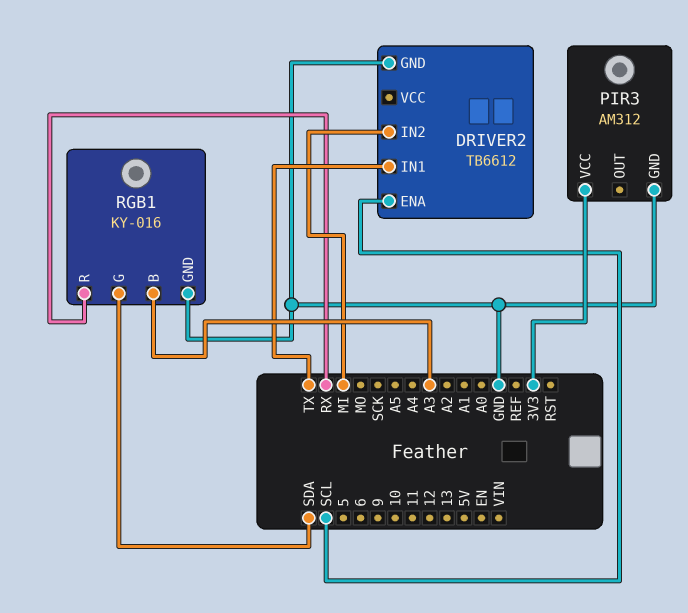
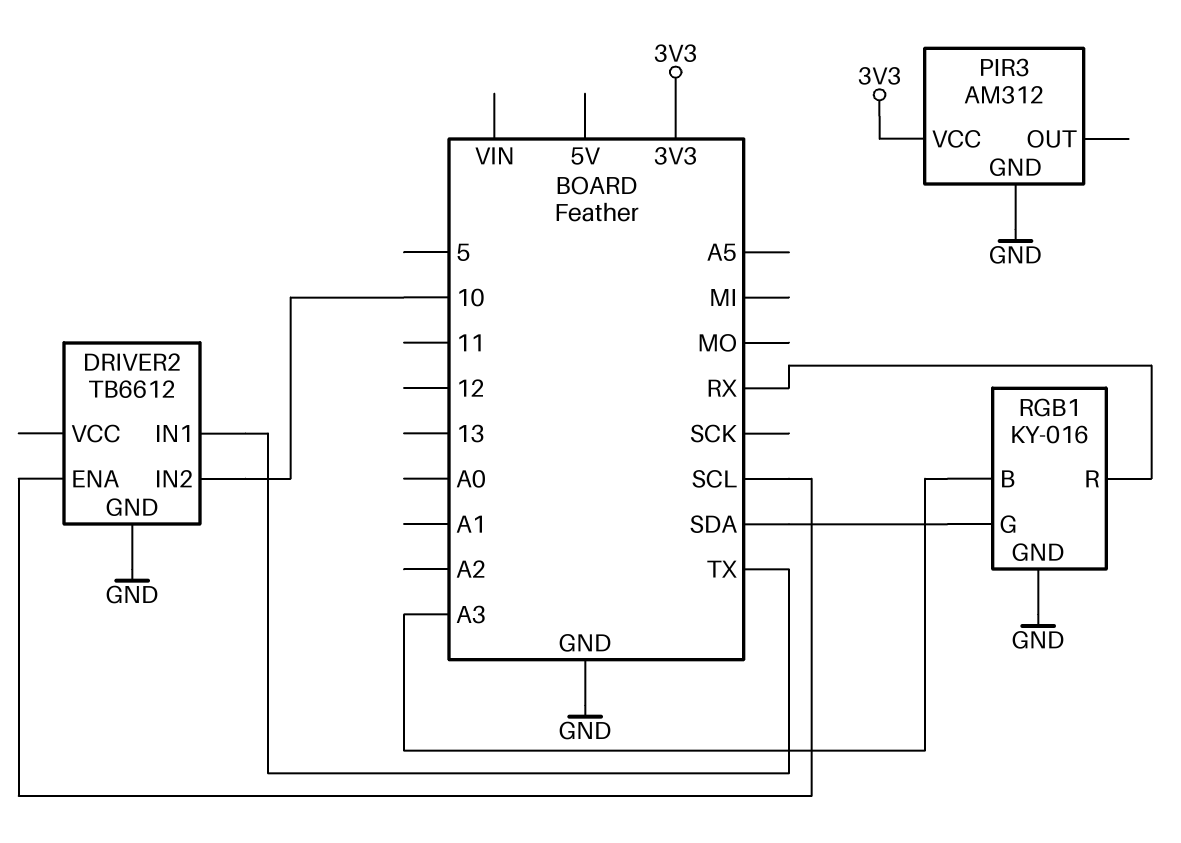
DRIVER2 pin IN2: MI -> 10

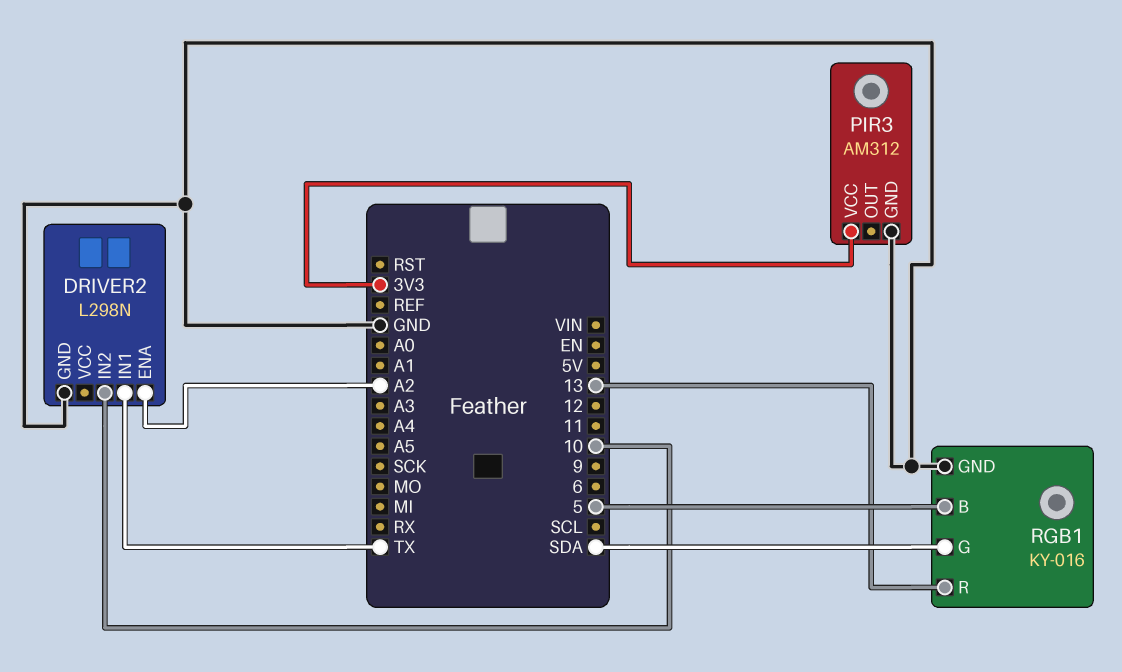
DRIVER2: TB6612 -> L298N
DRIVER2 pin ENA: SCL -> A2
RGB1 pin B: A3 -> 5
RGB1 pin R: RX -> 13

